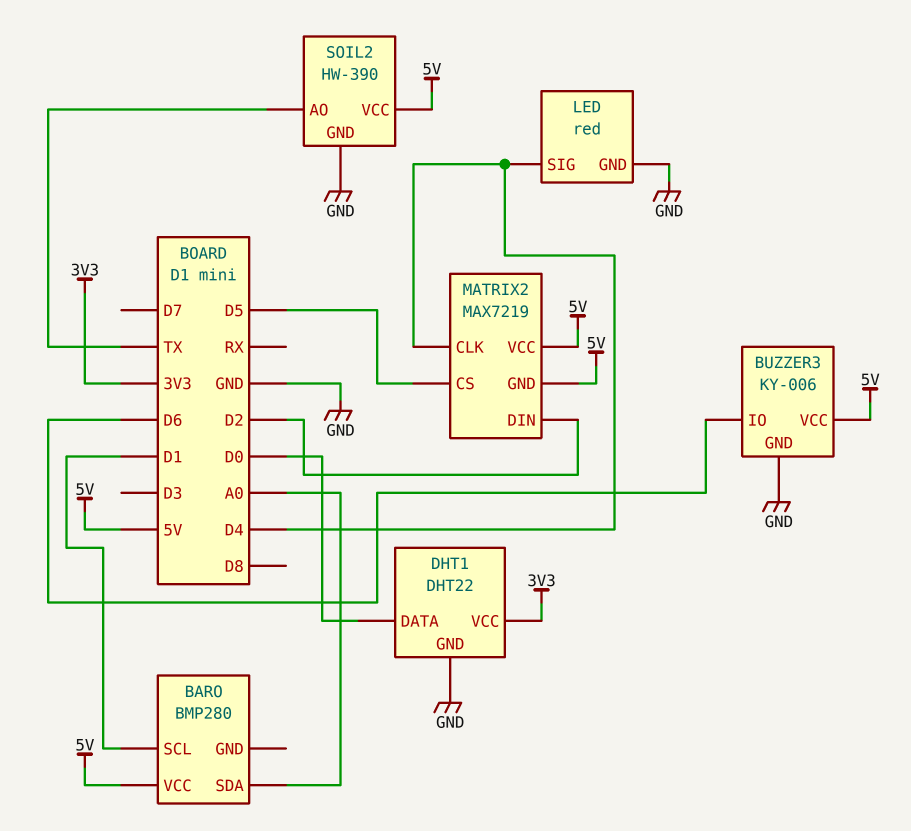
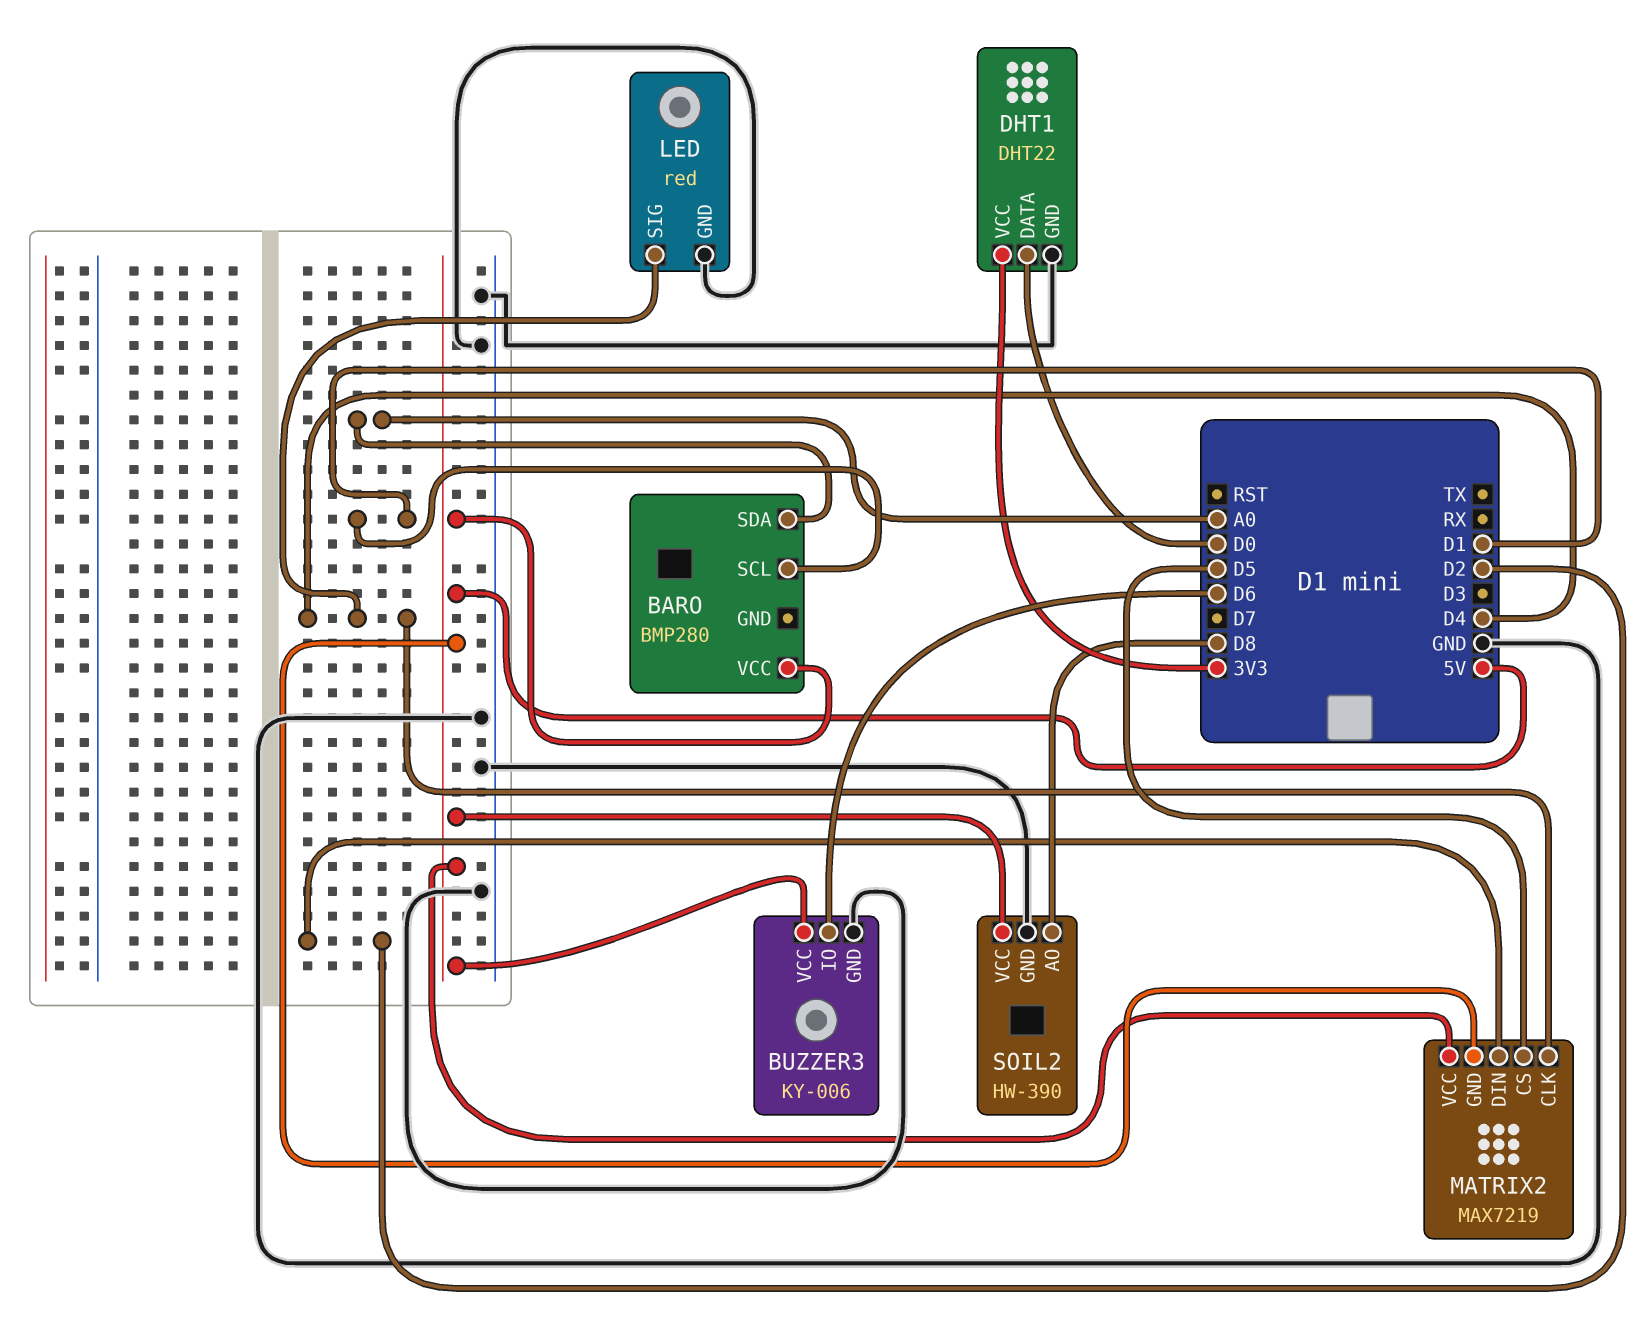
SOIL2 pin AO: TX -> D8

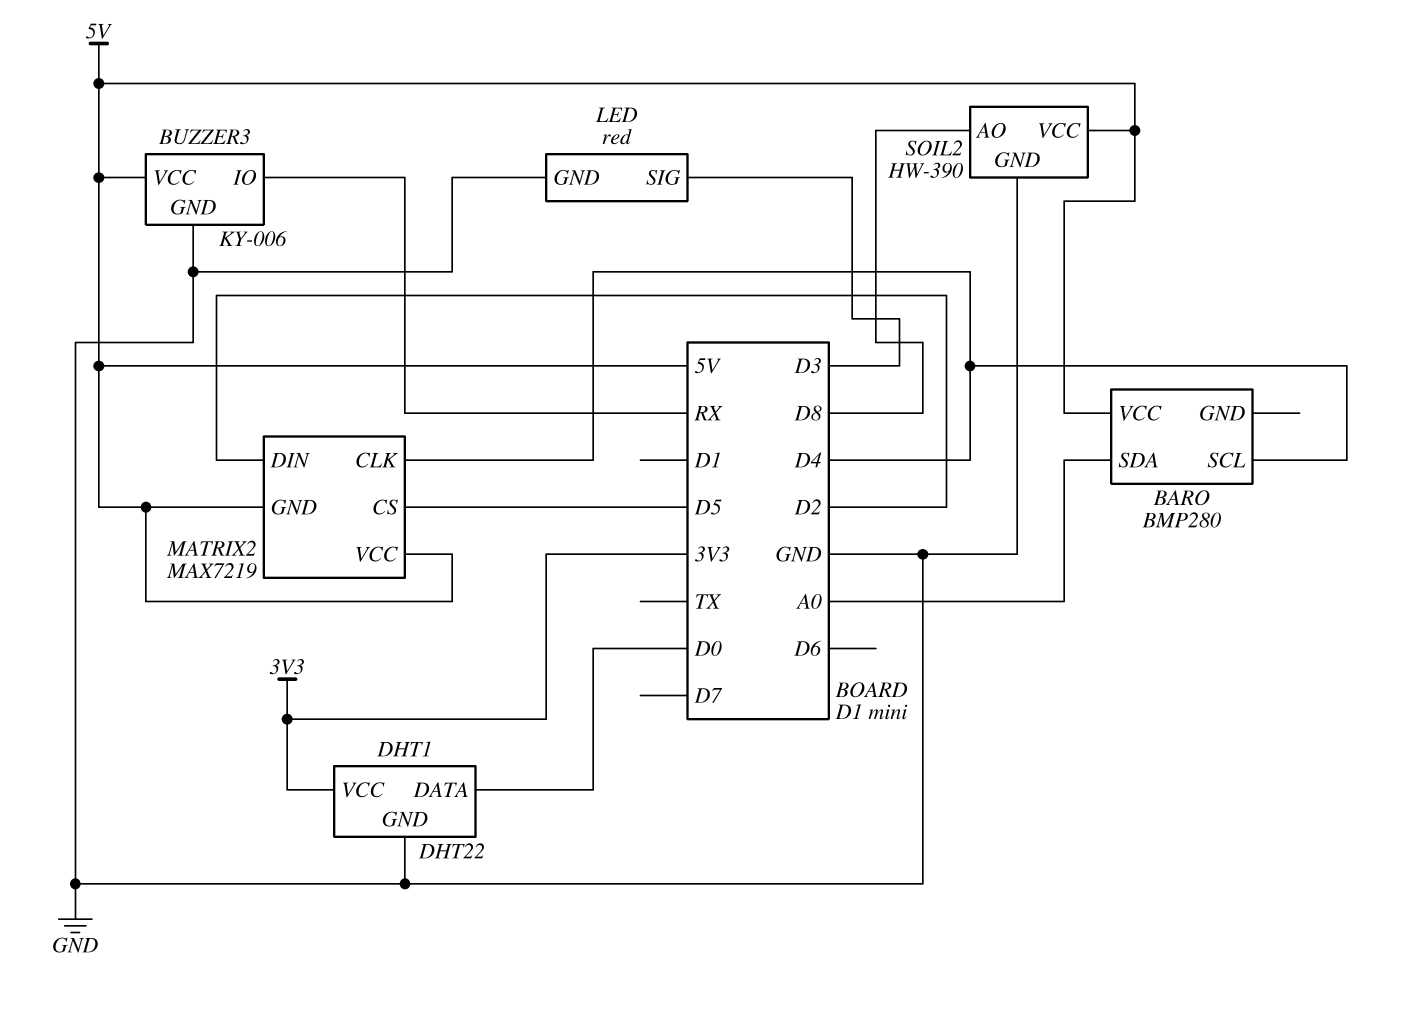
BARO pin SCL: D1 -> D4
BUZZER3 pin IO: D6 -> RX
LED pin SIG: D4 -> D3

